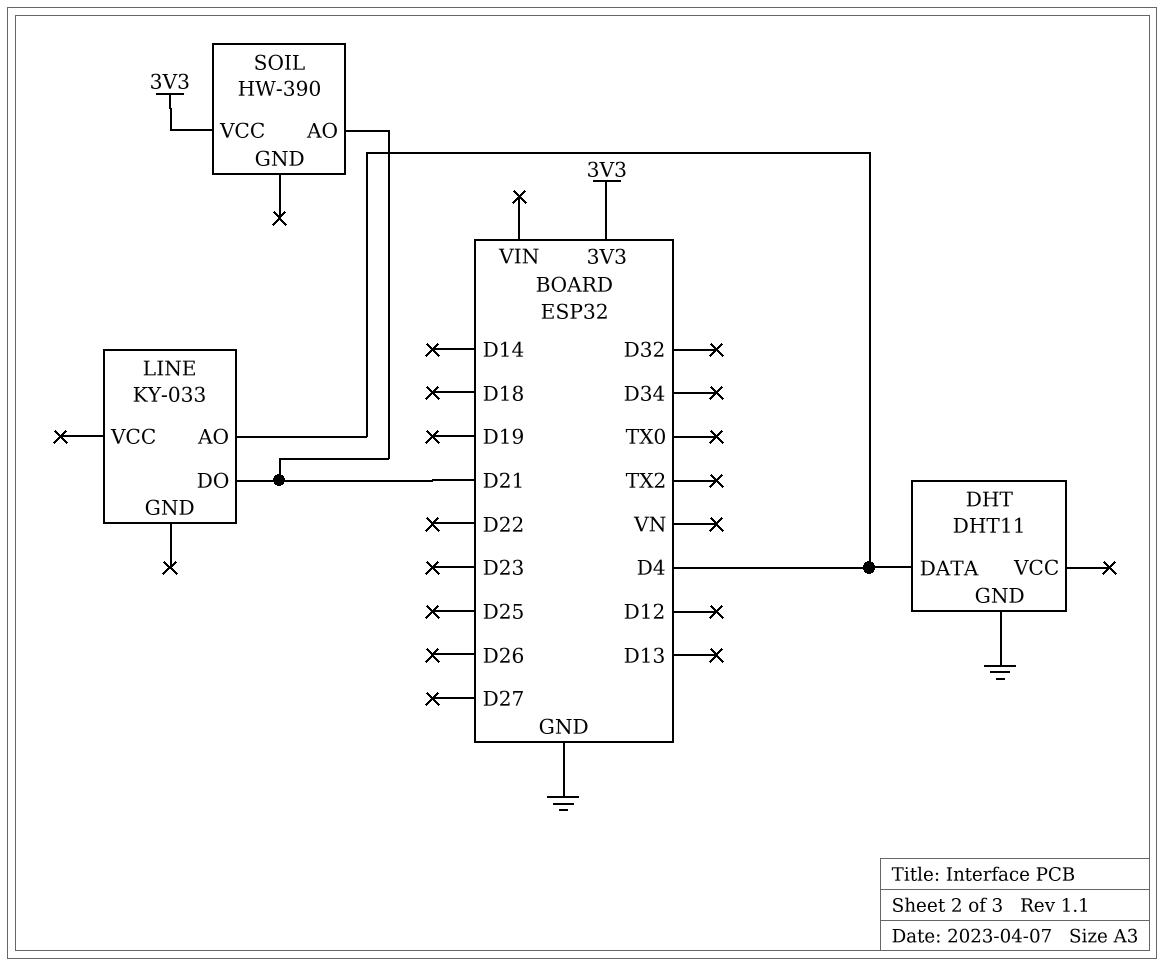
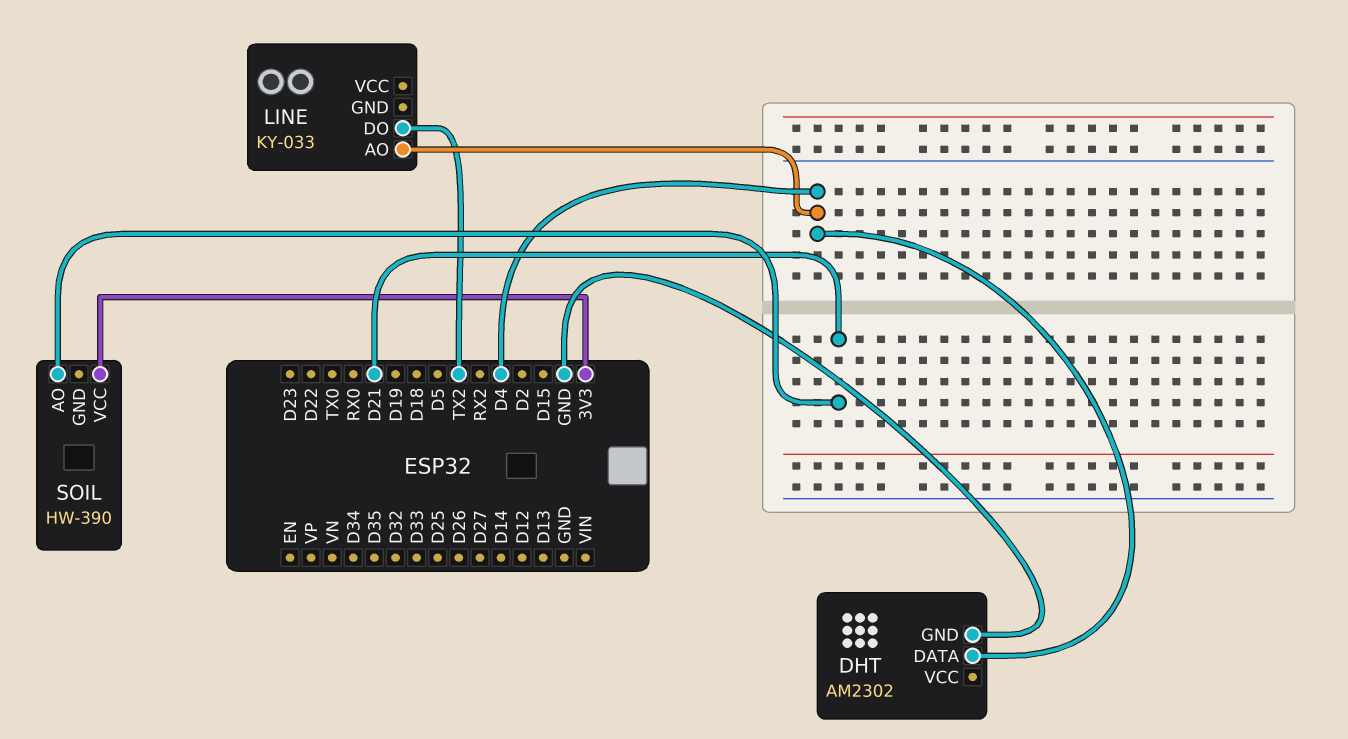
DHT: DHT11 -> AM2302
LINE pin DO: D21 -> TX2

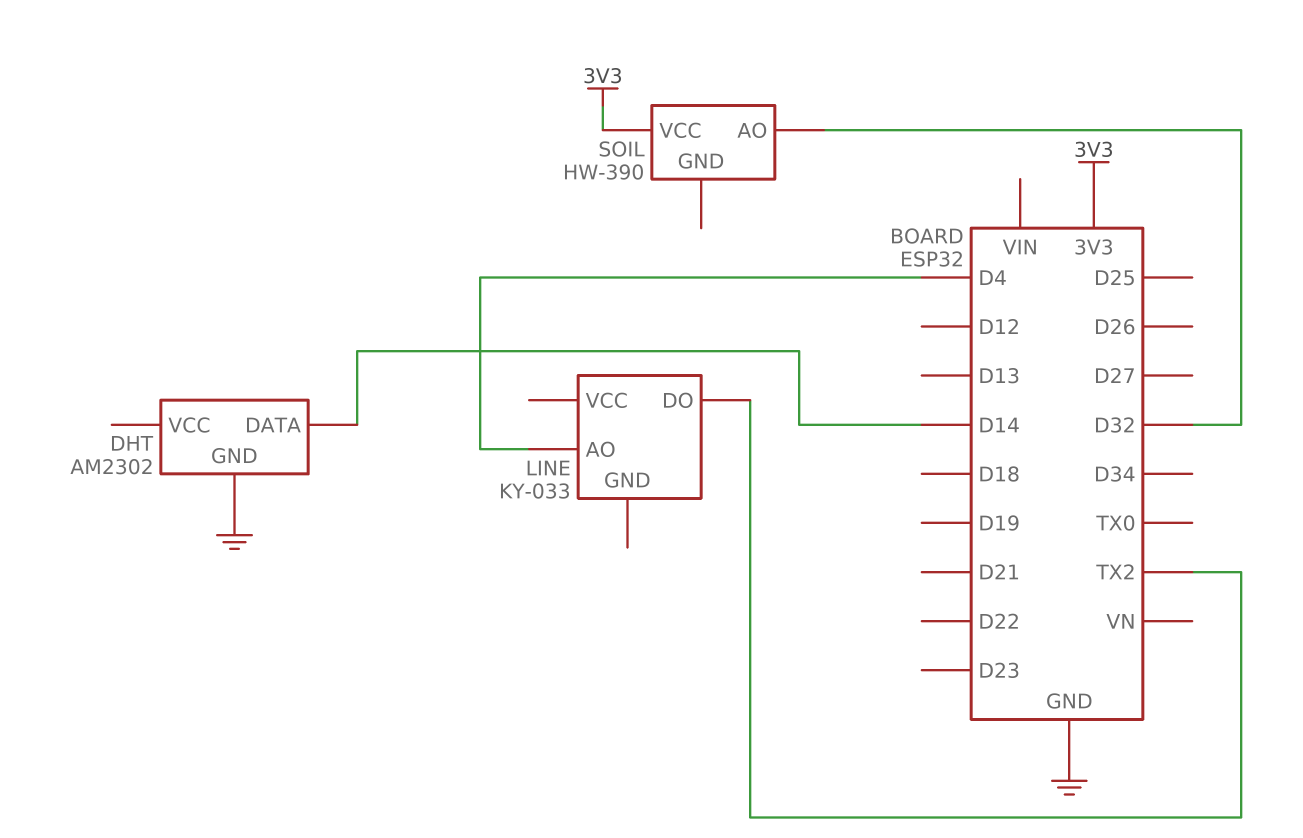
DHT pin DATA: D4 -> D14
SOIL pin AO: D21 -> D32

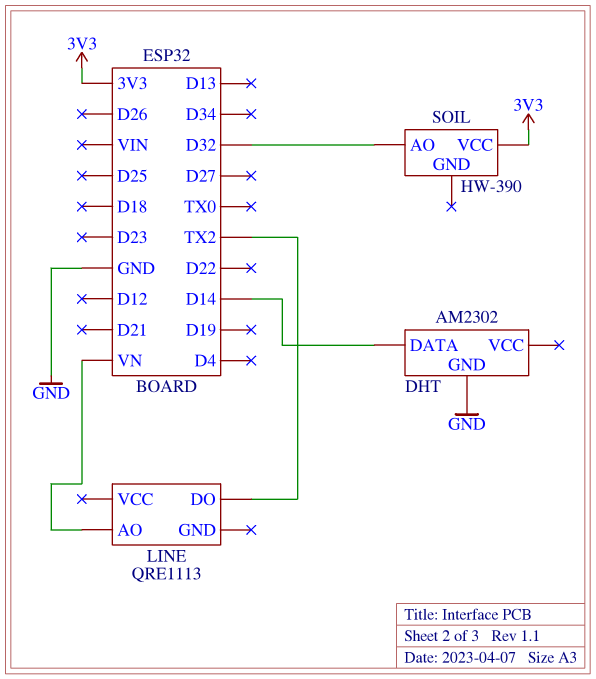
LINE: KY-033 -> QRE1113
LINE pin AO: D4 -> VN

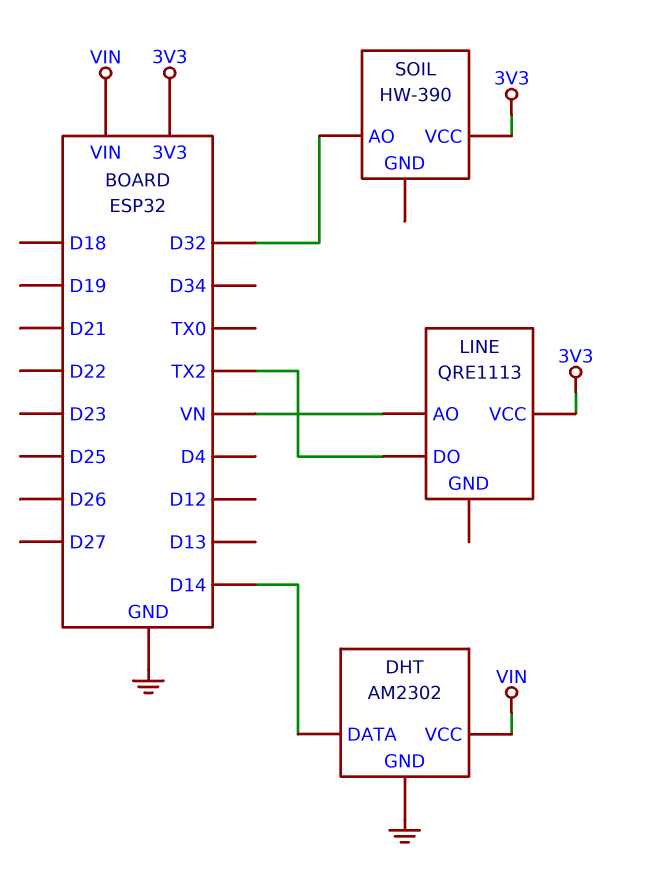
DHT pin VCC: none -> VIN
LINE pin VCC: none -> 3V3

